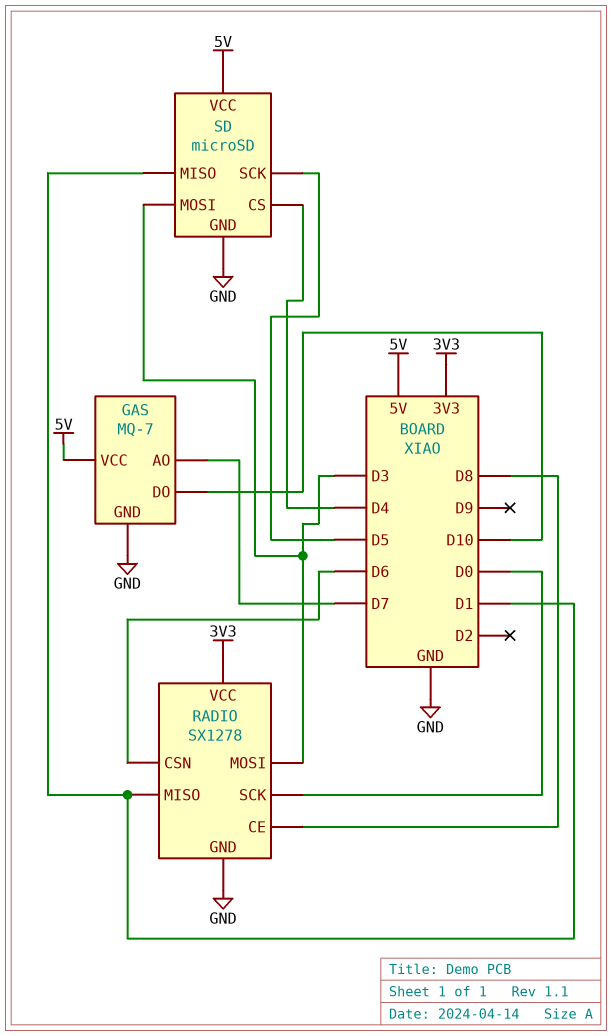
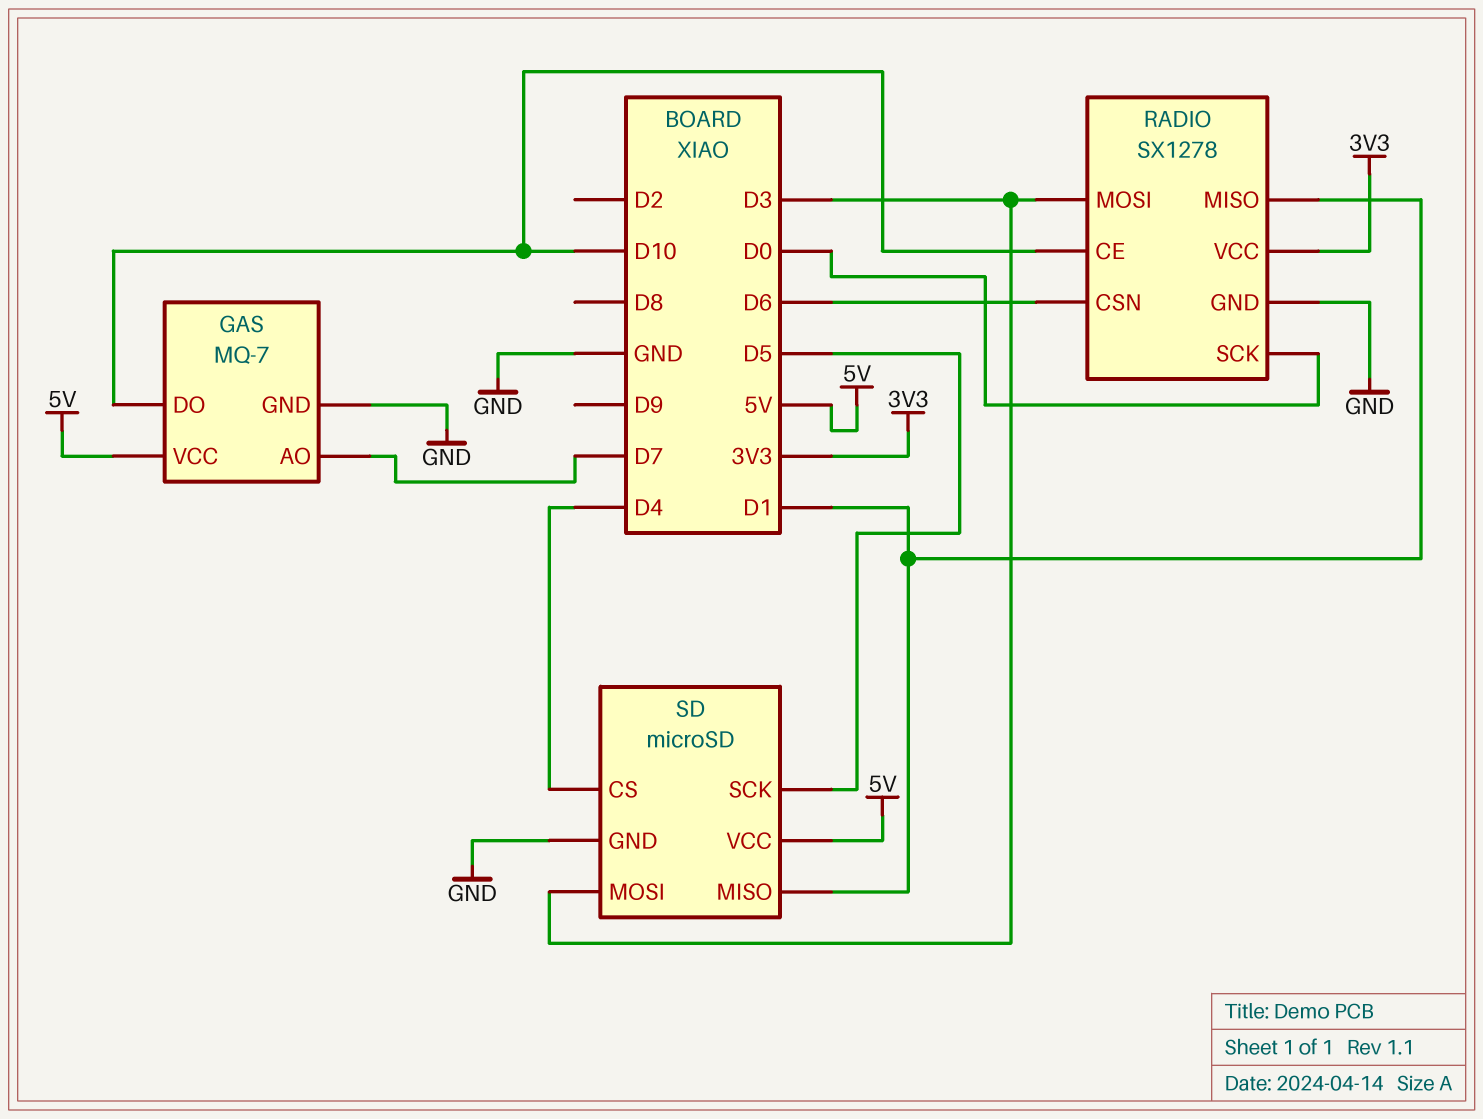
RADIO pin CE: D8 -> D10

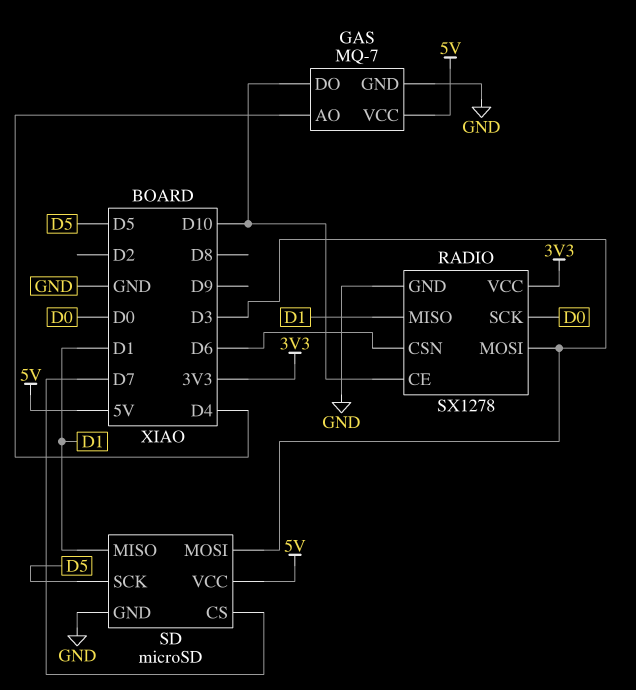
GAS pin AO: D7 -> D4
SD pin CS: D4 -> D7

